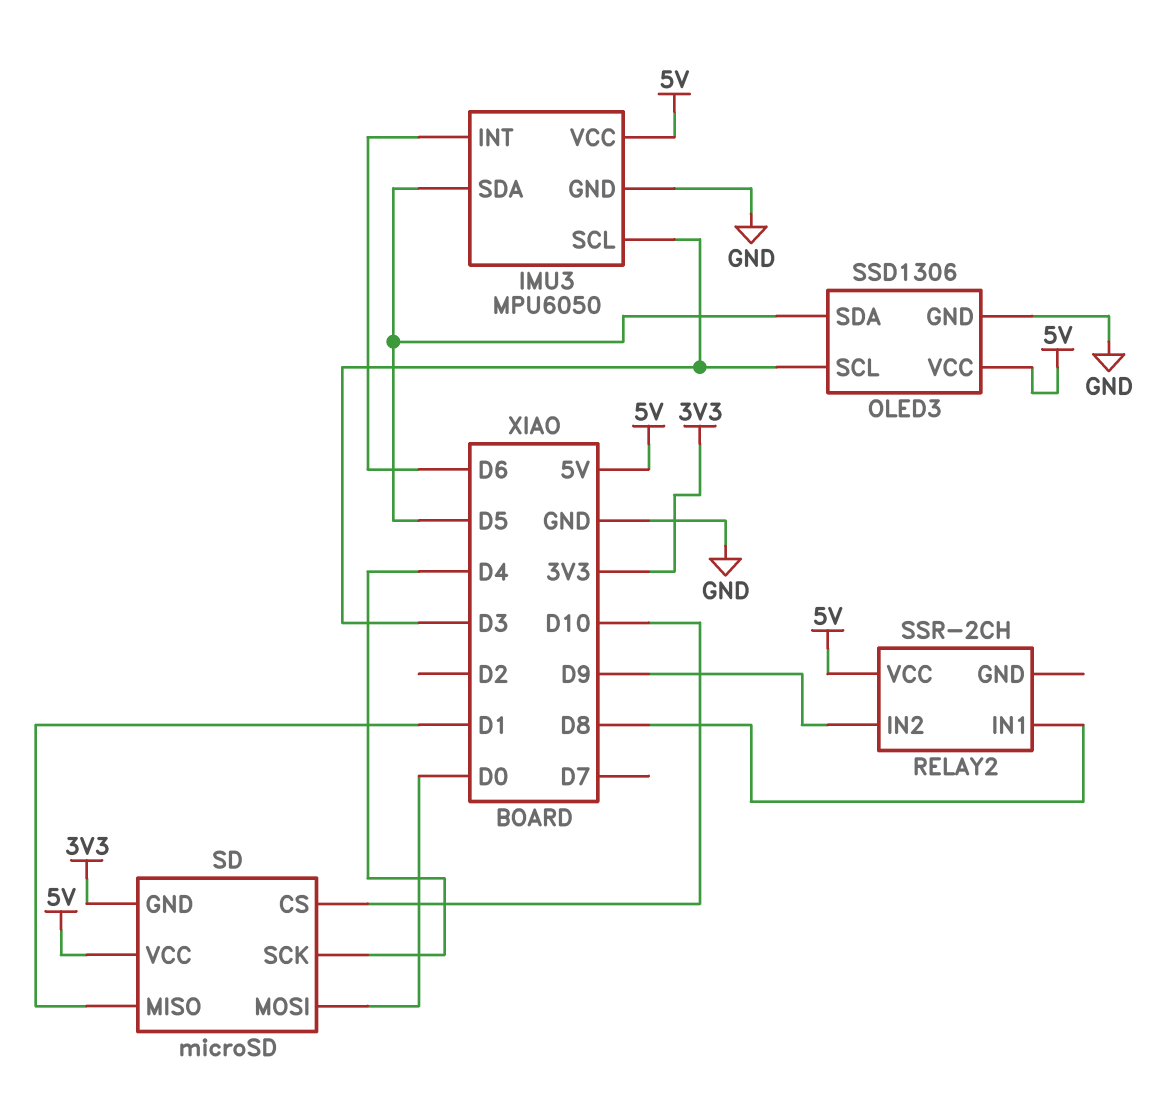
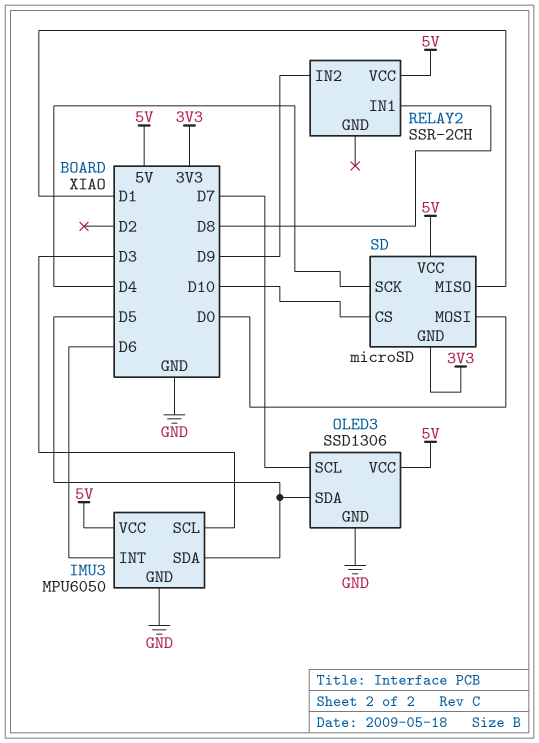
OLED3 pin SCL: D3 -> D7

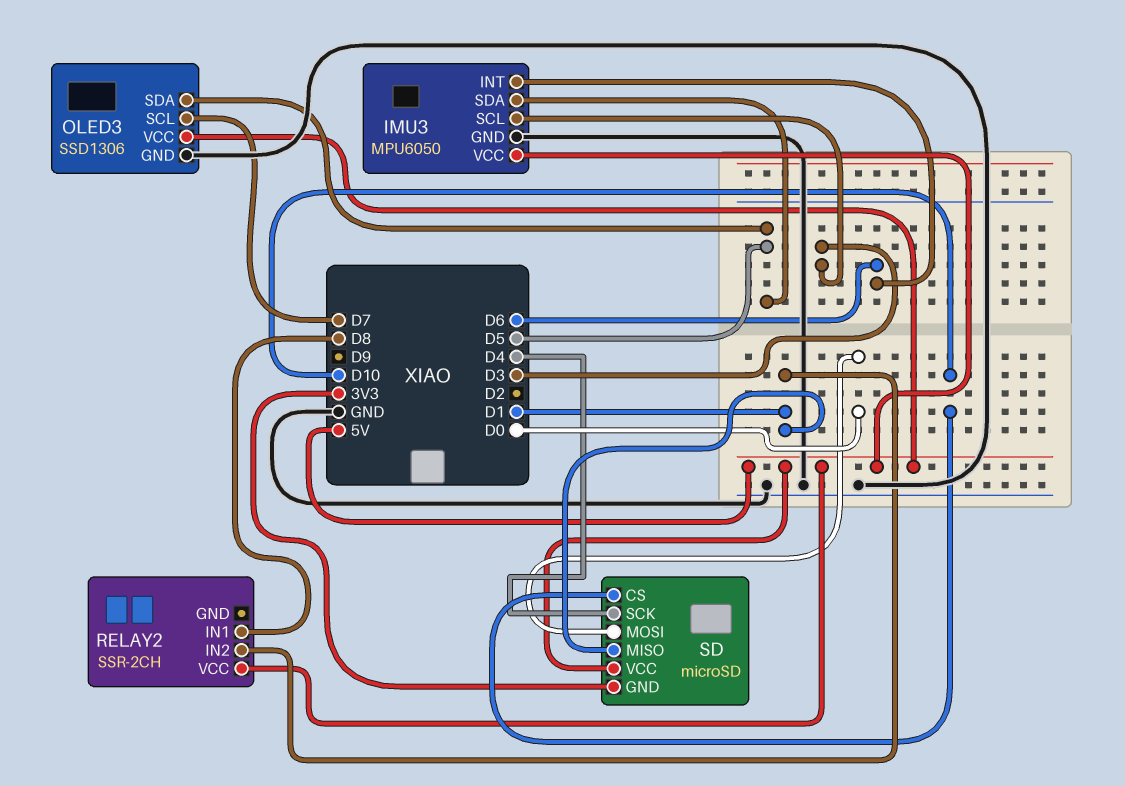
RELAY2 pin IN2: D9 -> D1

